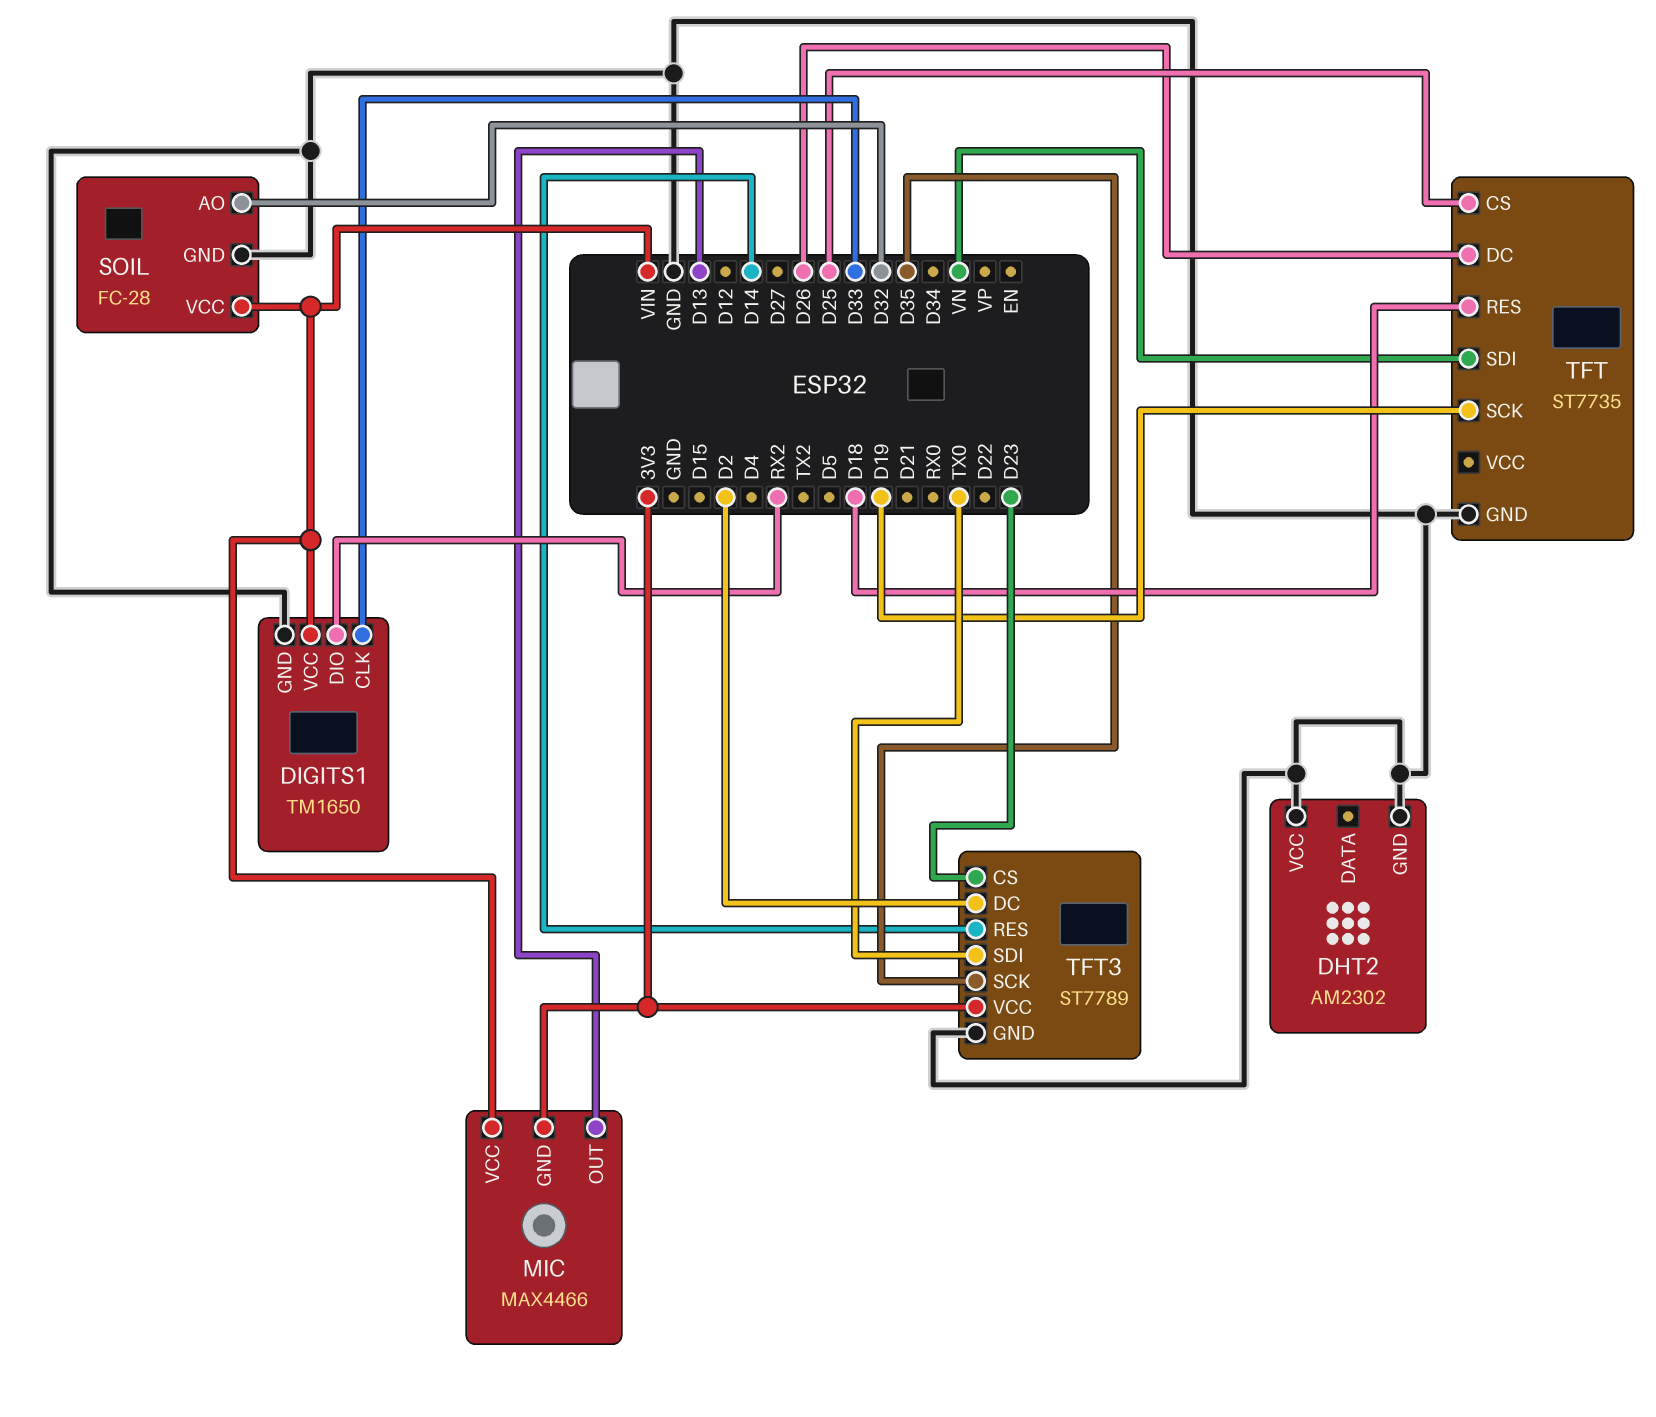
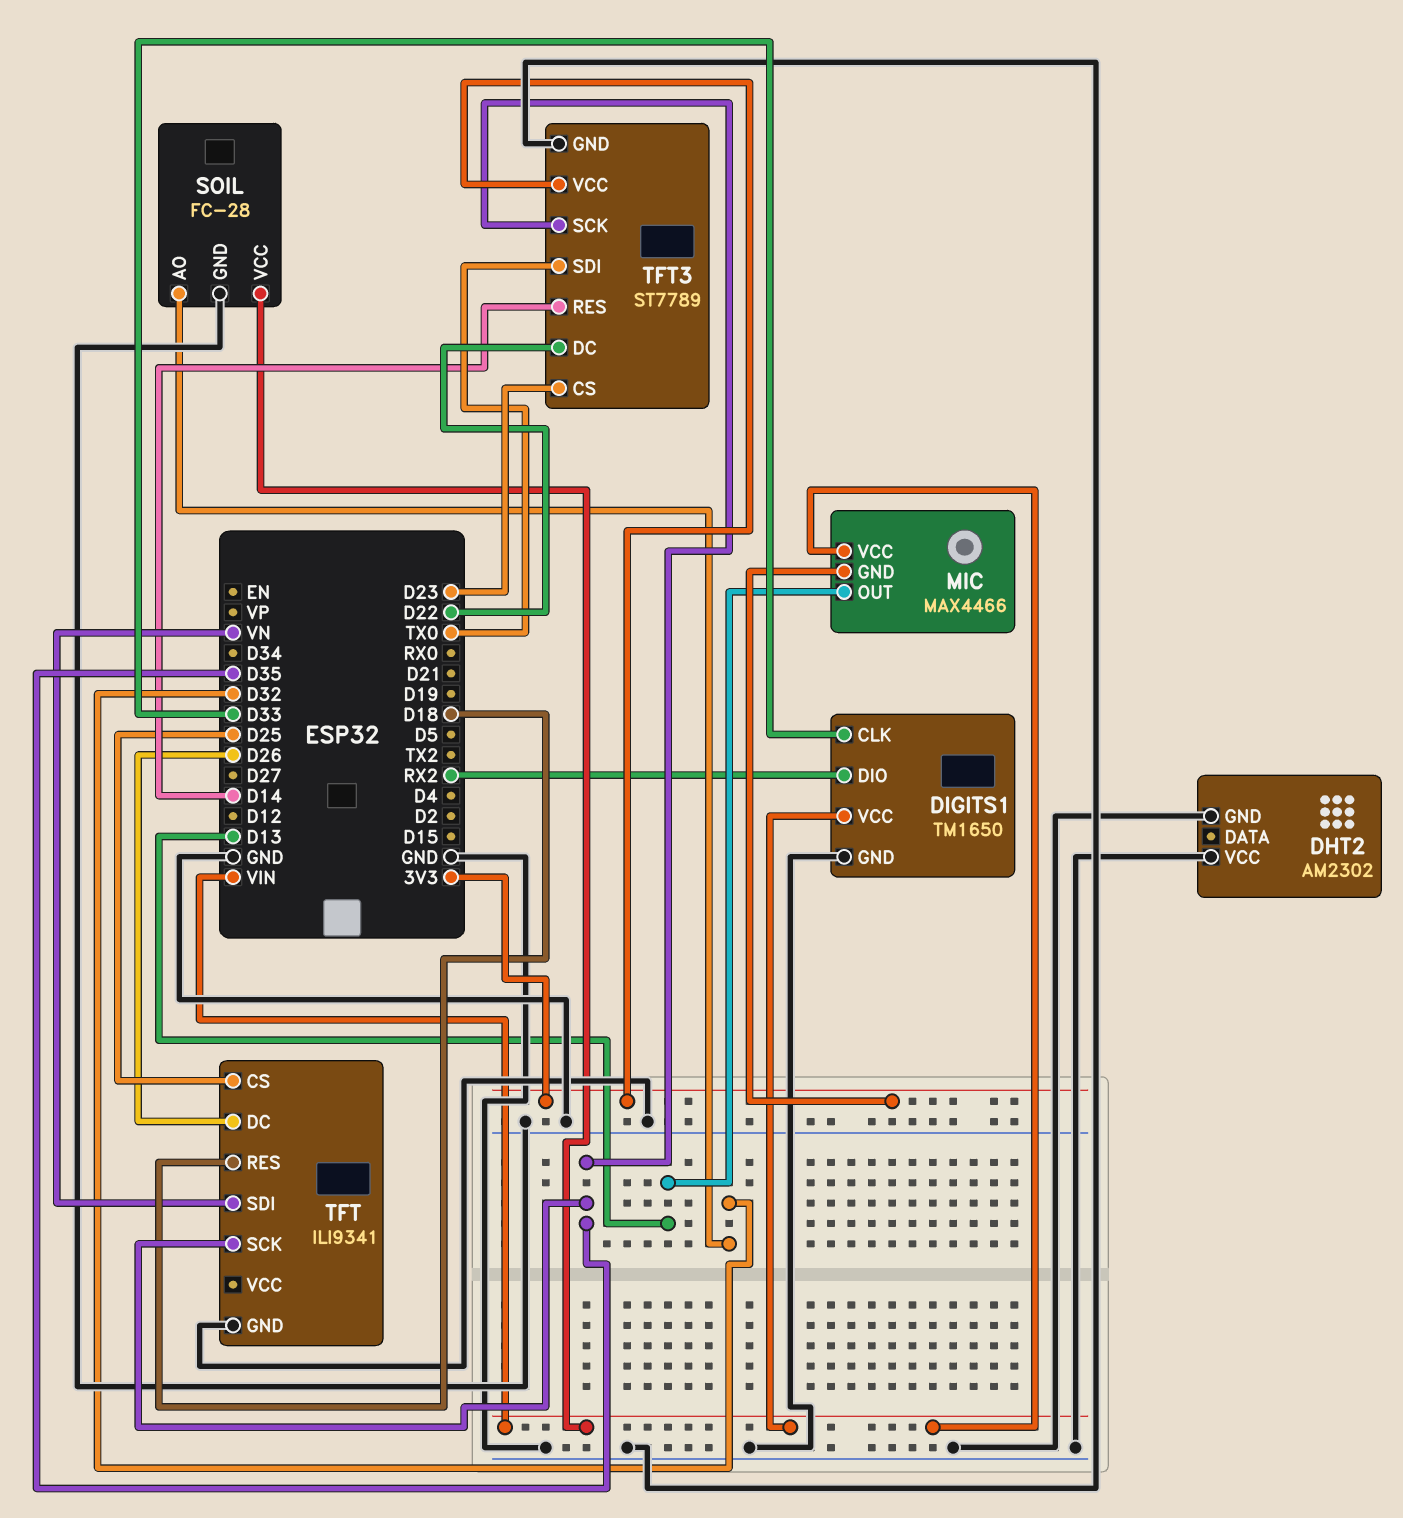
TFT: ST7735 -> ILI9341
TFT pin SCK: D19 -> D35
TFT3 pin DC: D2 -> D22

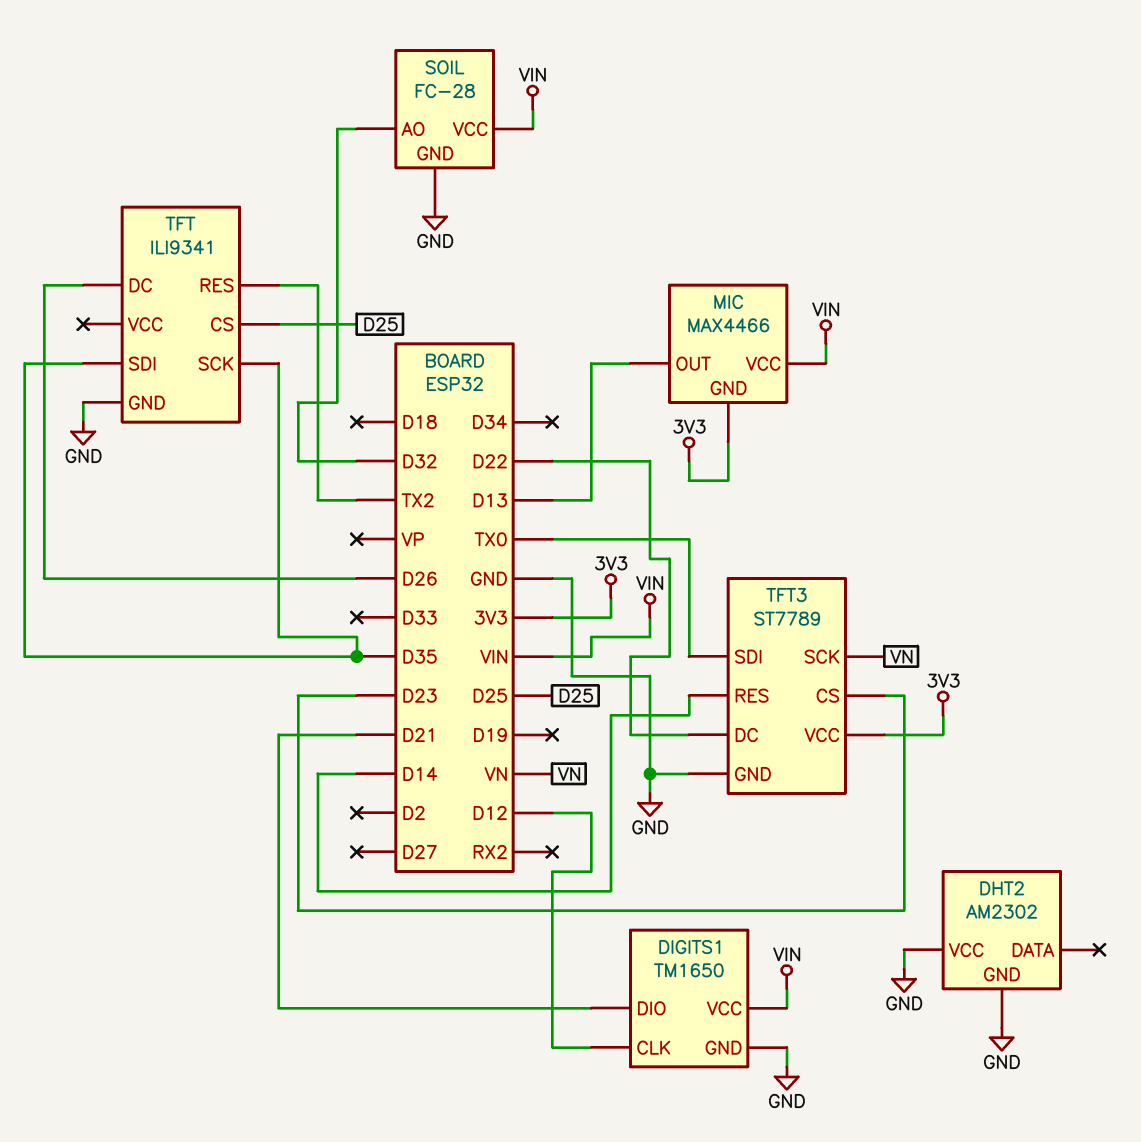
DIGITS1 pin CLK: D33 -> D12
DIGITS1 pin DIO: RX2 -> D21
TFT pin RES: D18 -> TX2
TFT pin SDI: VN -> D35
TFT3 pin SCK: D35 -> VN

